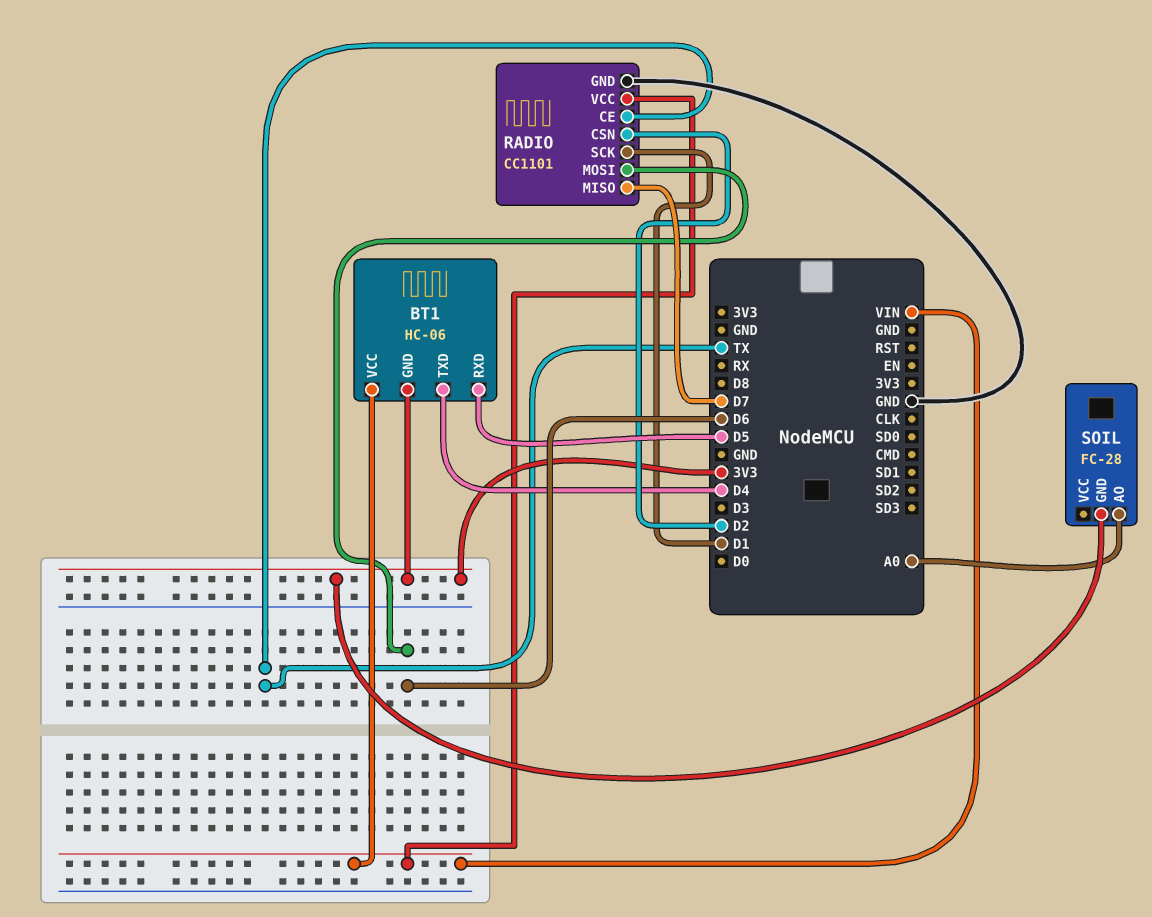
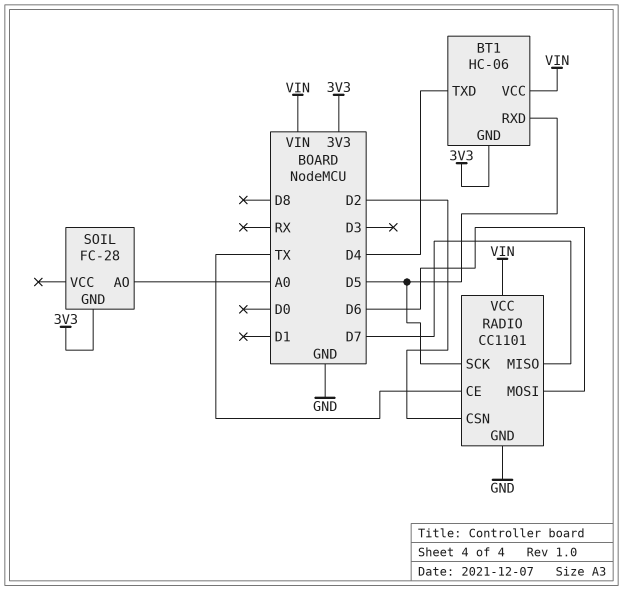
RADIO pin SCK: D1 -> D5

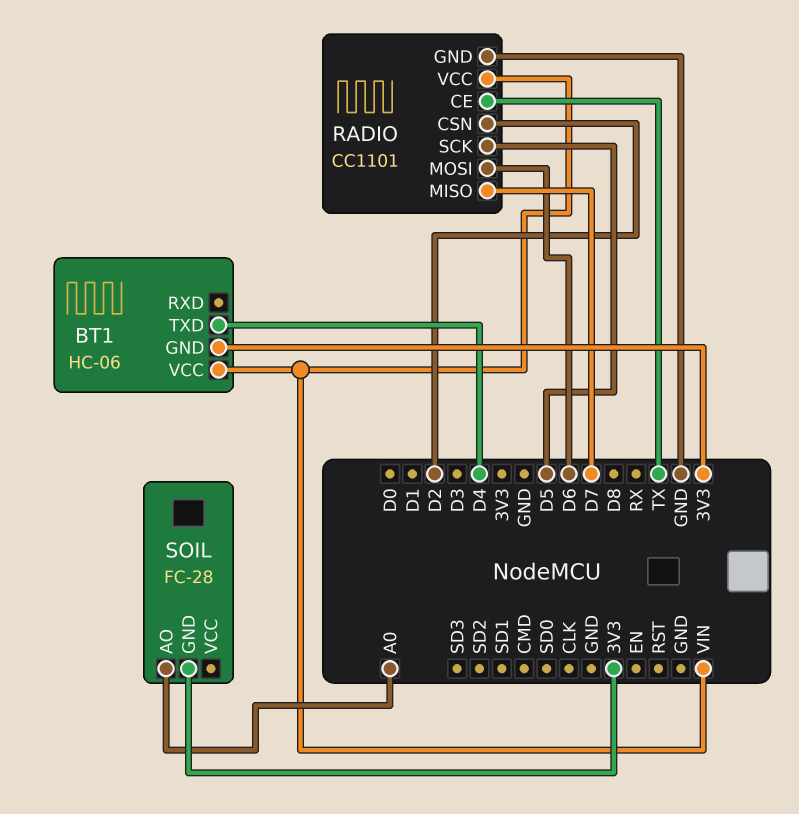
BT1 pin RXD: D5 -> none

